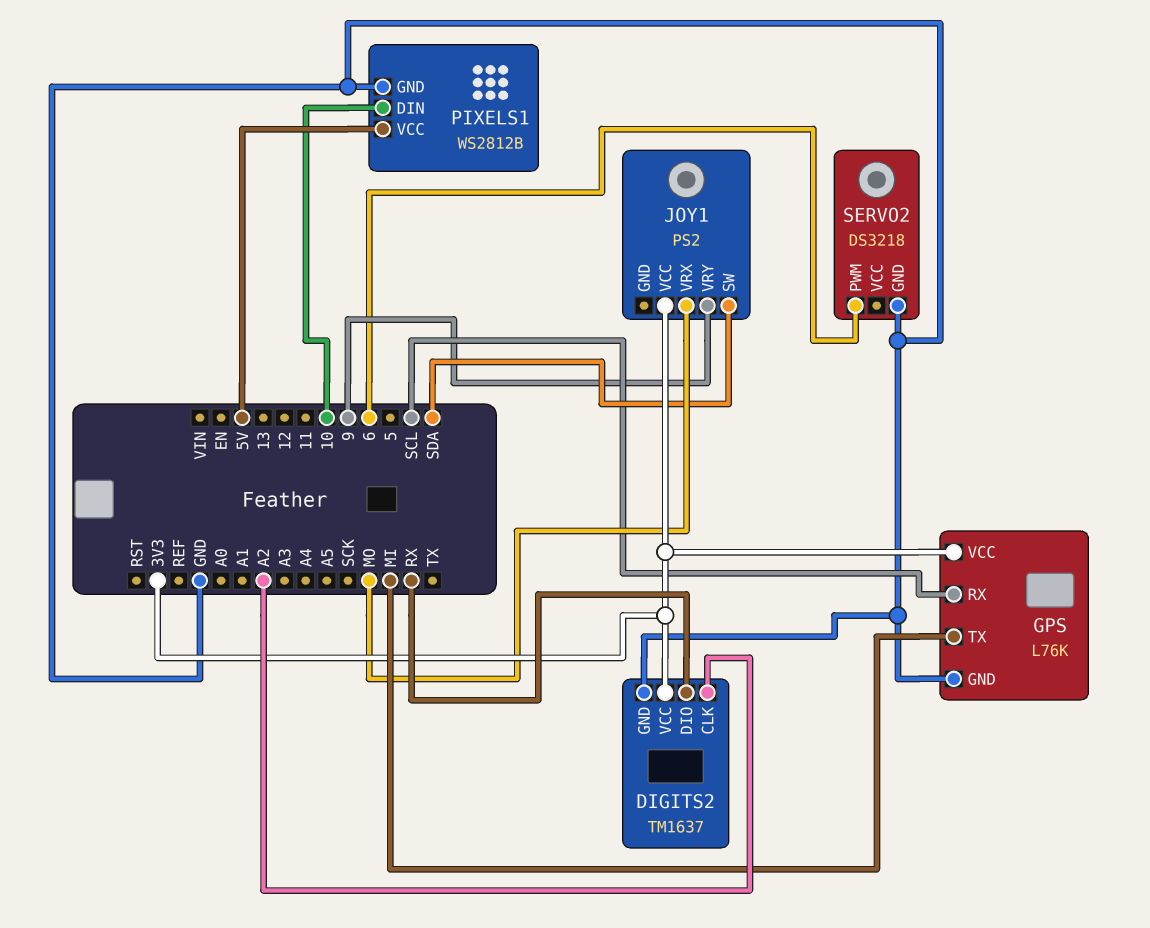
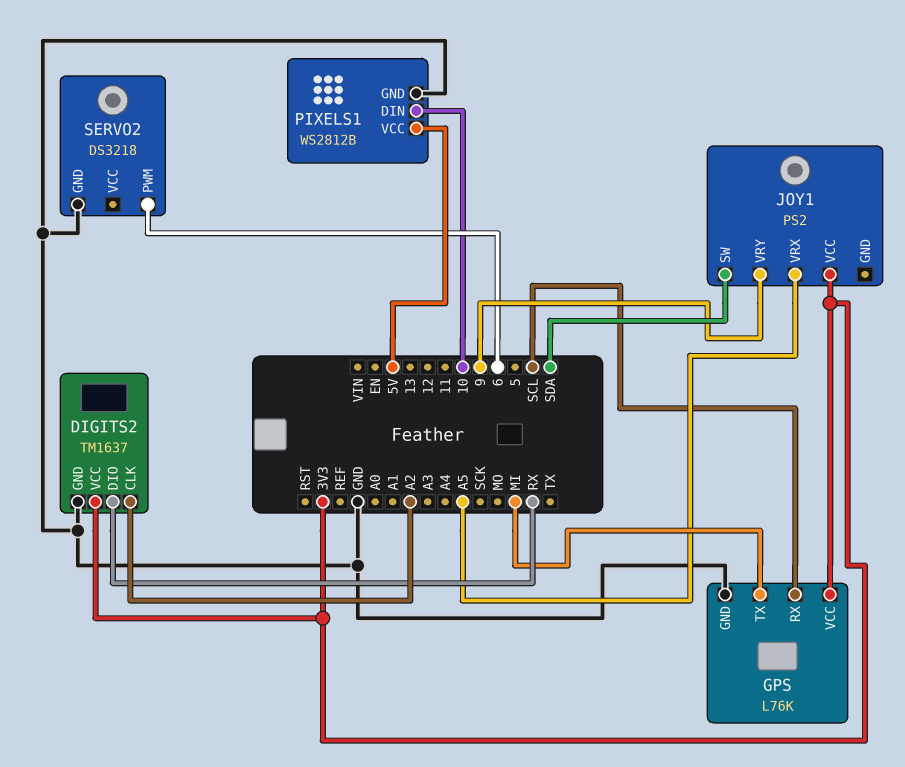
JOY1 pin VRX: MO -> A5

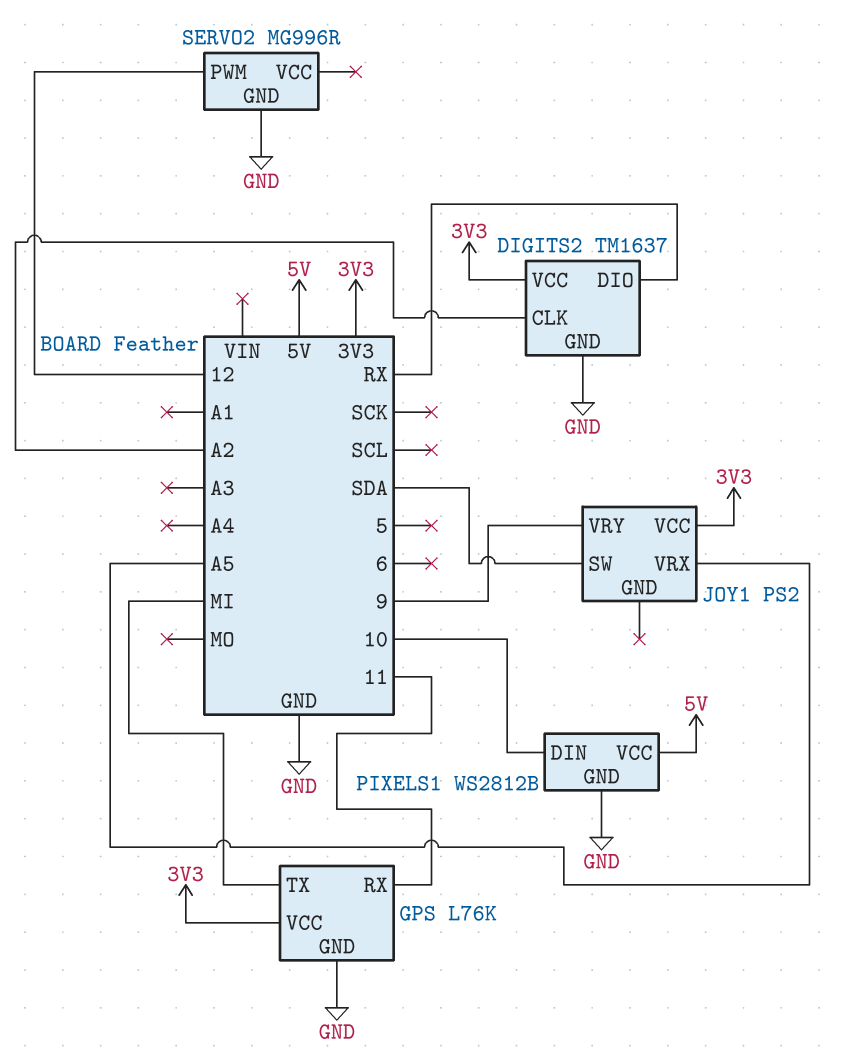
GPS pin RX: SCL -> 11
SERVO2: DS3218 -> MG996R
SERVO2 pin PWM: 6 -> 12

